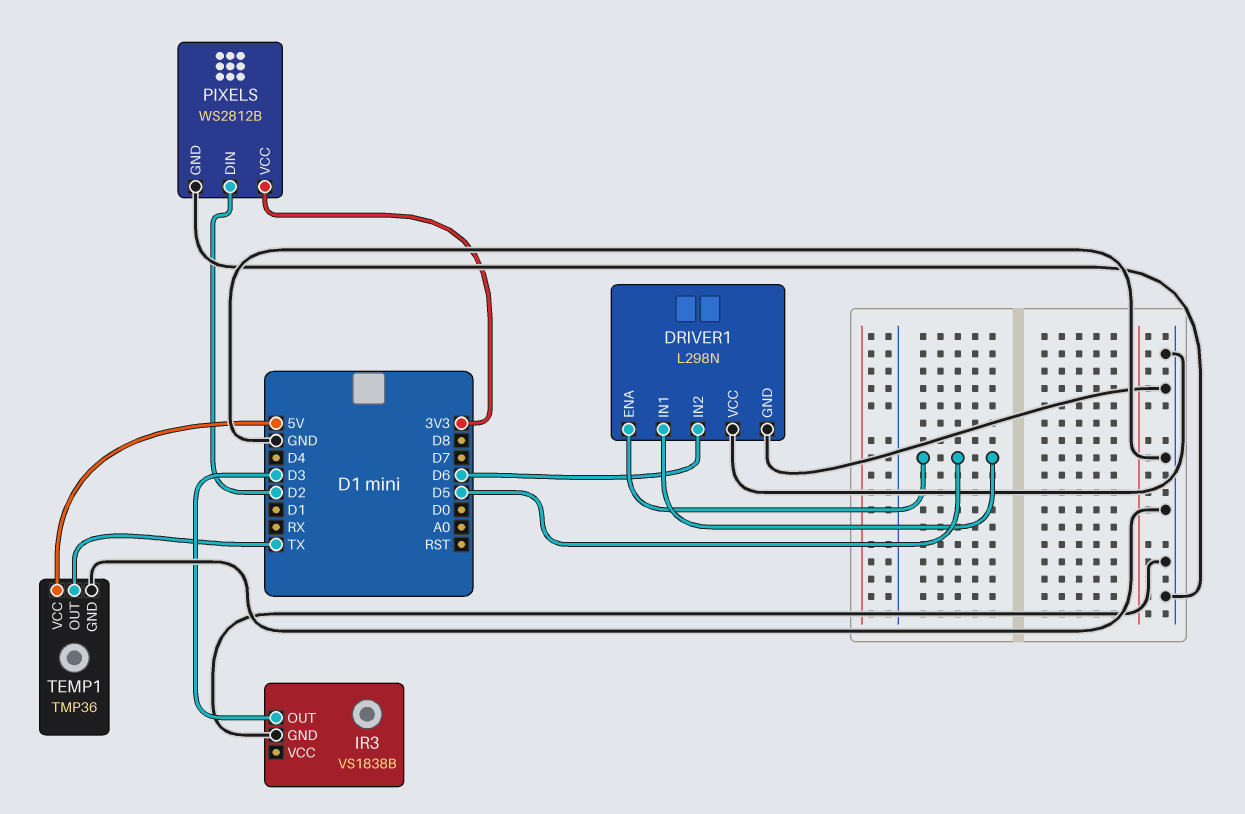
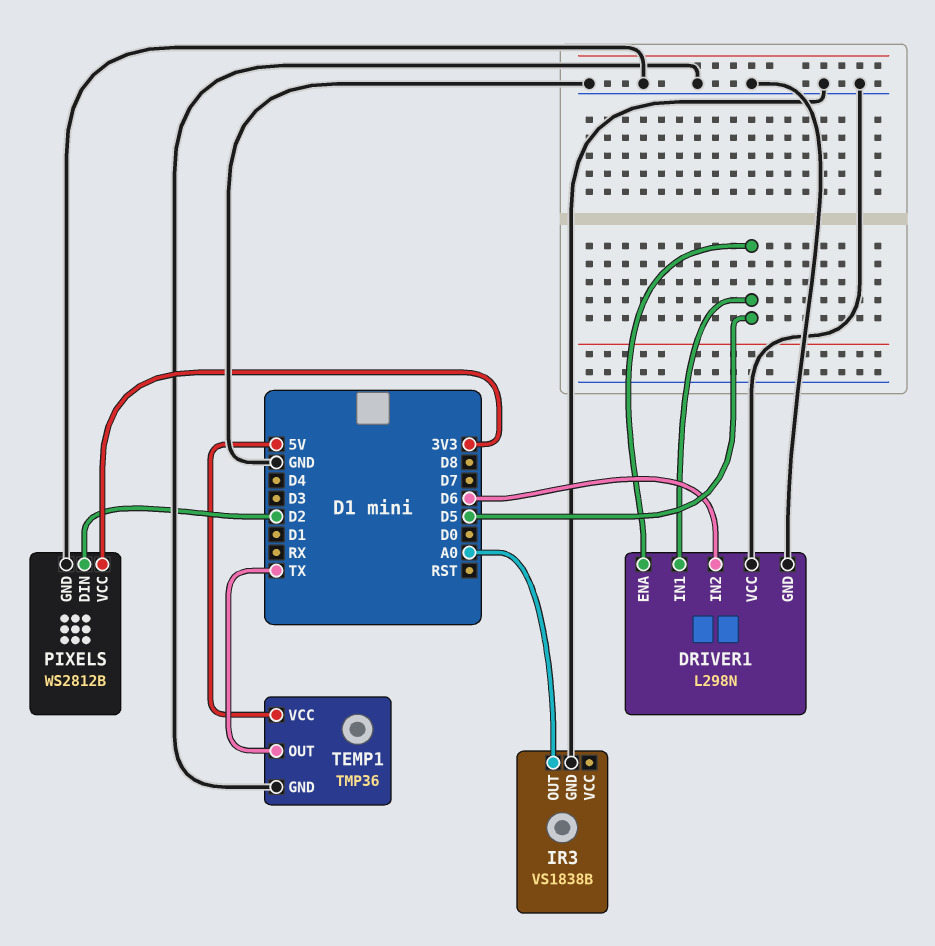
IR3 pin OUT: D3 -> A0

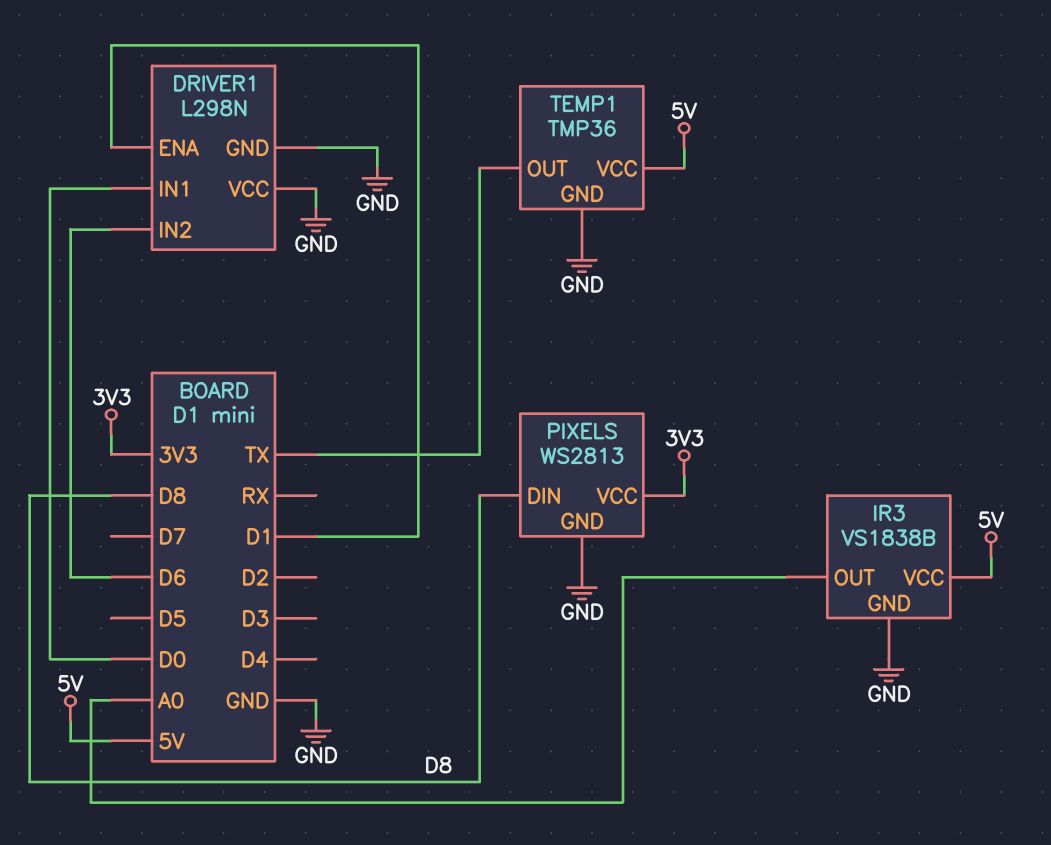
DRIVER1 pin ENA: D5 -> D1
DRIVER1 pin IN1: D5 -> D0
IR3 pin VCC: none -> 5V
PIXELS: WS2812B -> WS2813
PIXELS pin DIN: D2 -> D8

